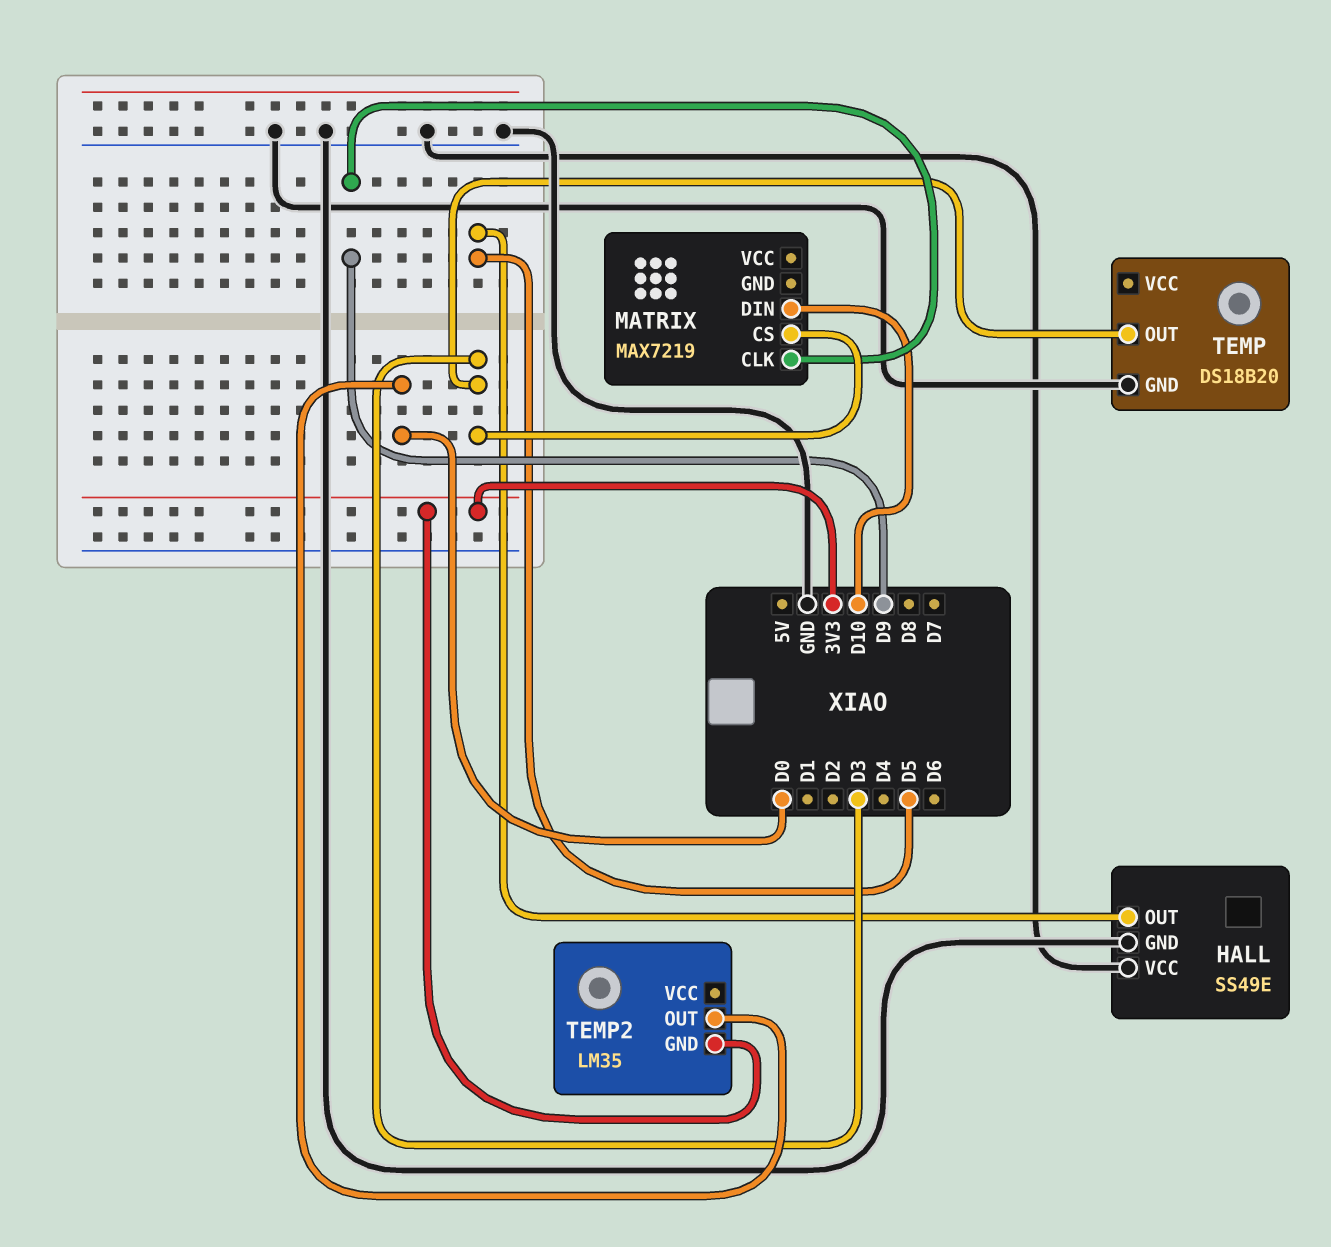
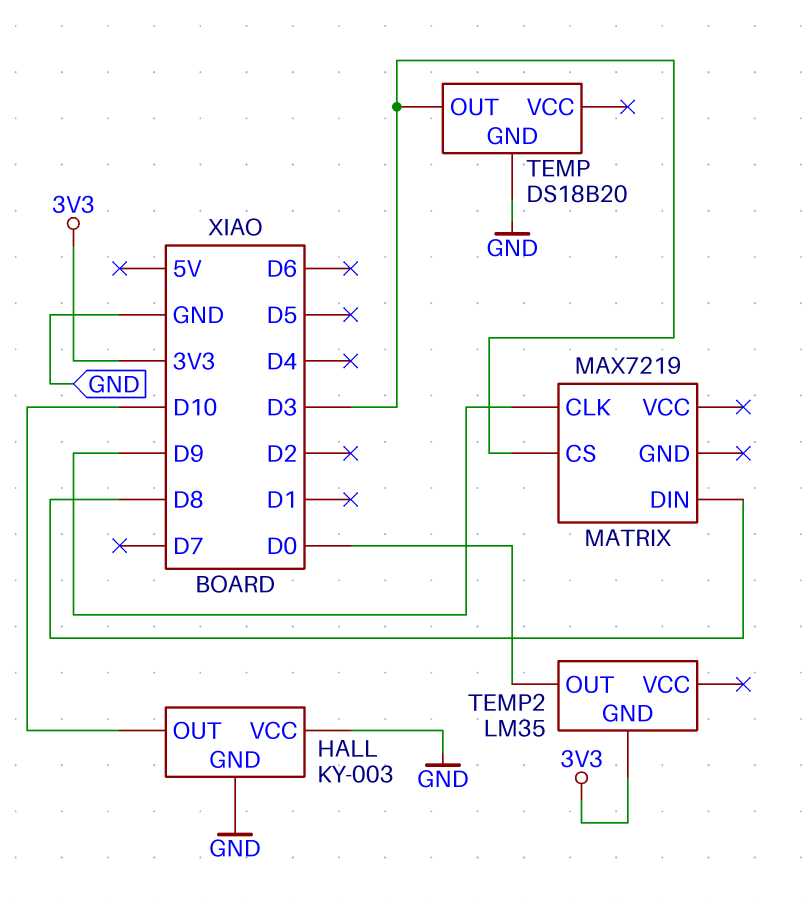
HALL: SS49E -> KY-003
HALL pin OUT: D5 -> D10
MATRIX pin DIN: D10 -> D8

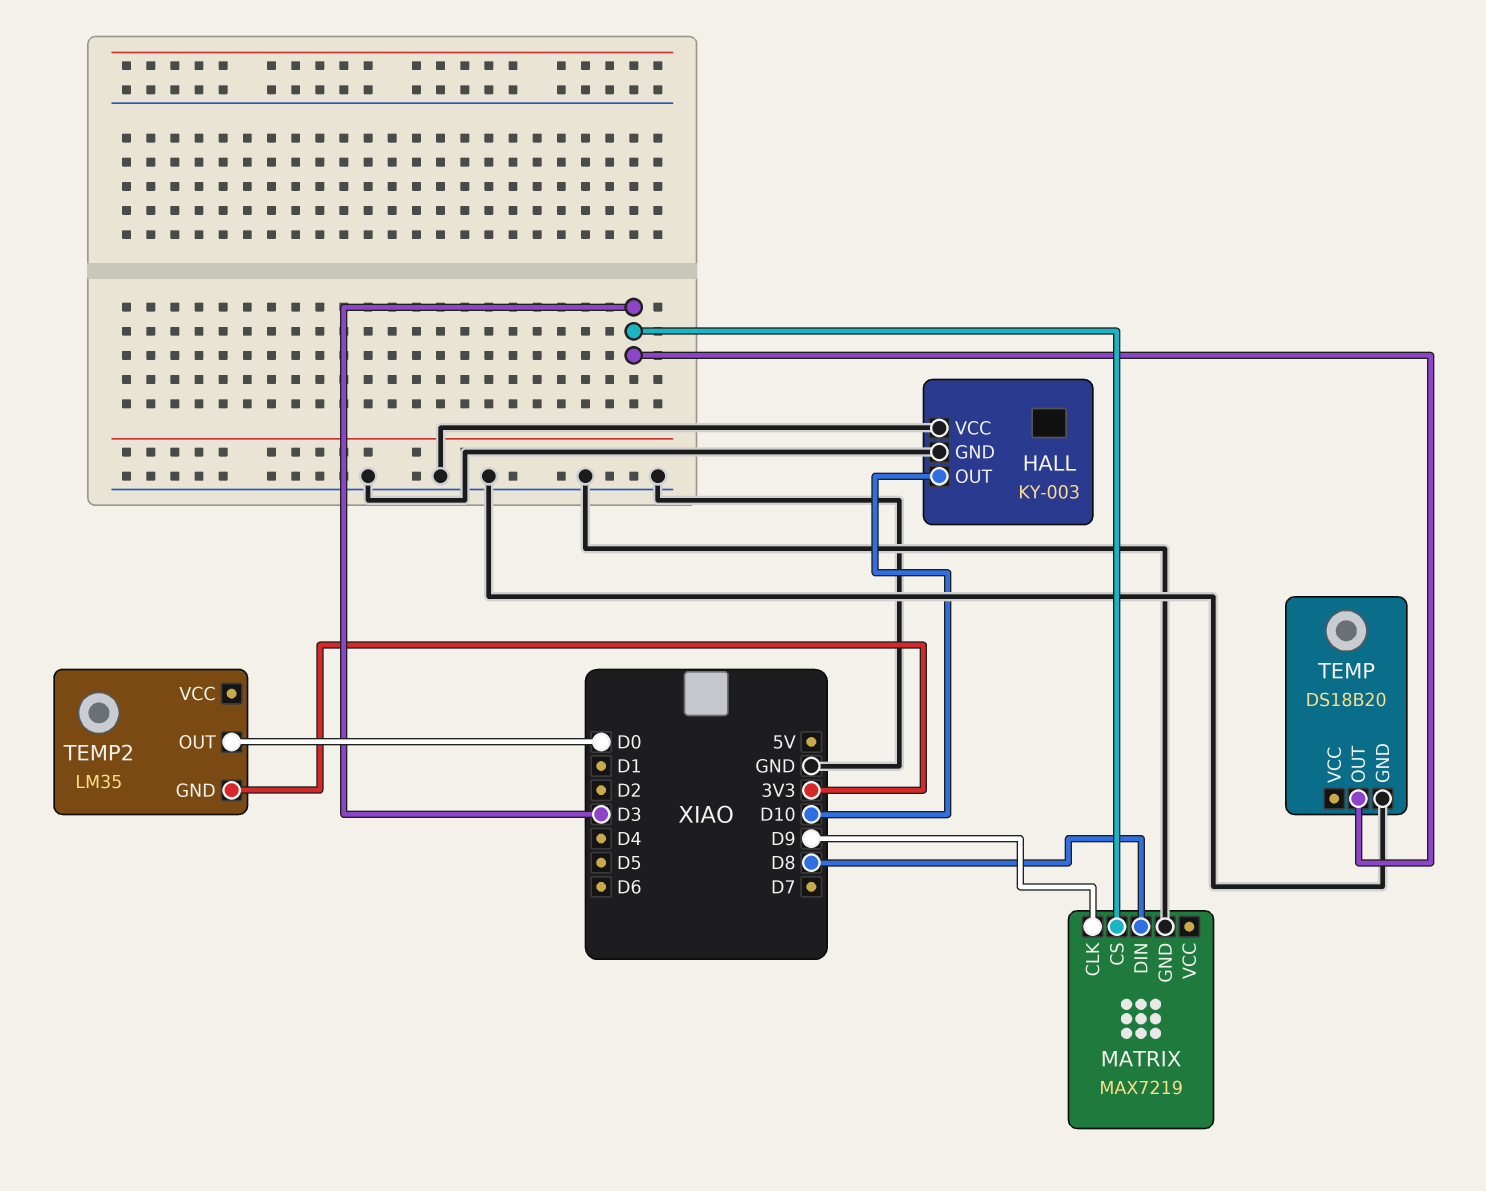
MATRIX pin GND: none -> GND

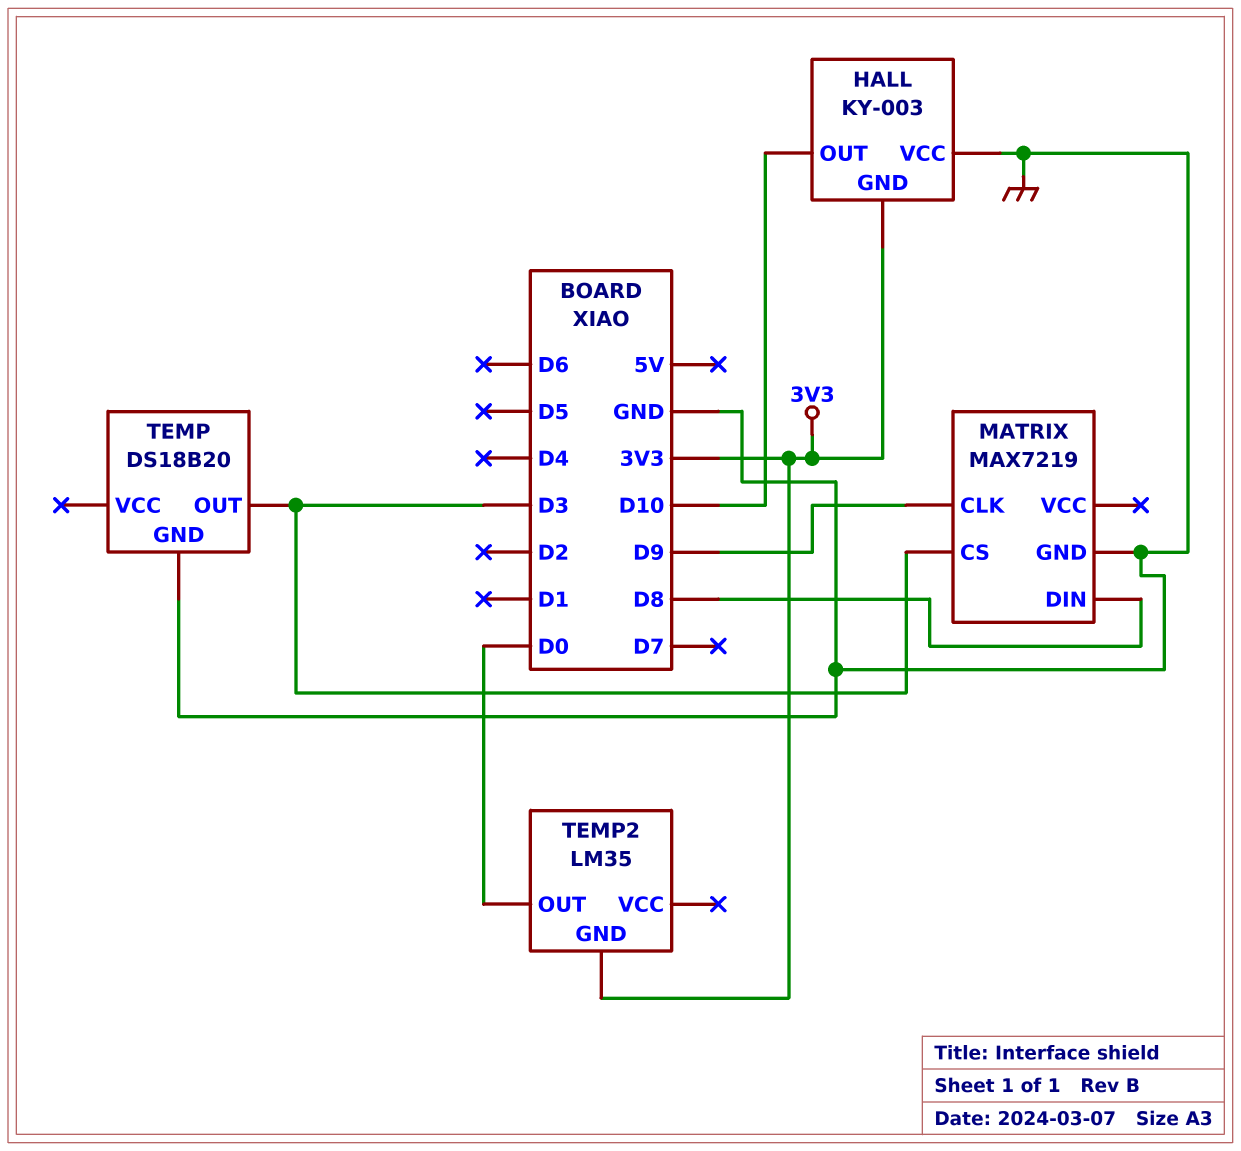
HALL pin GND: GND -> 3V3

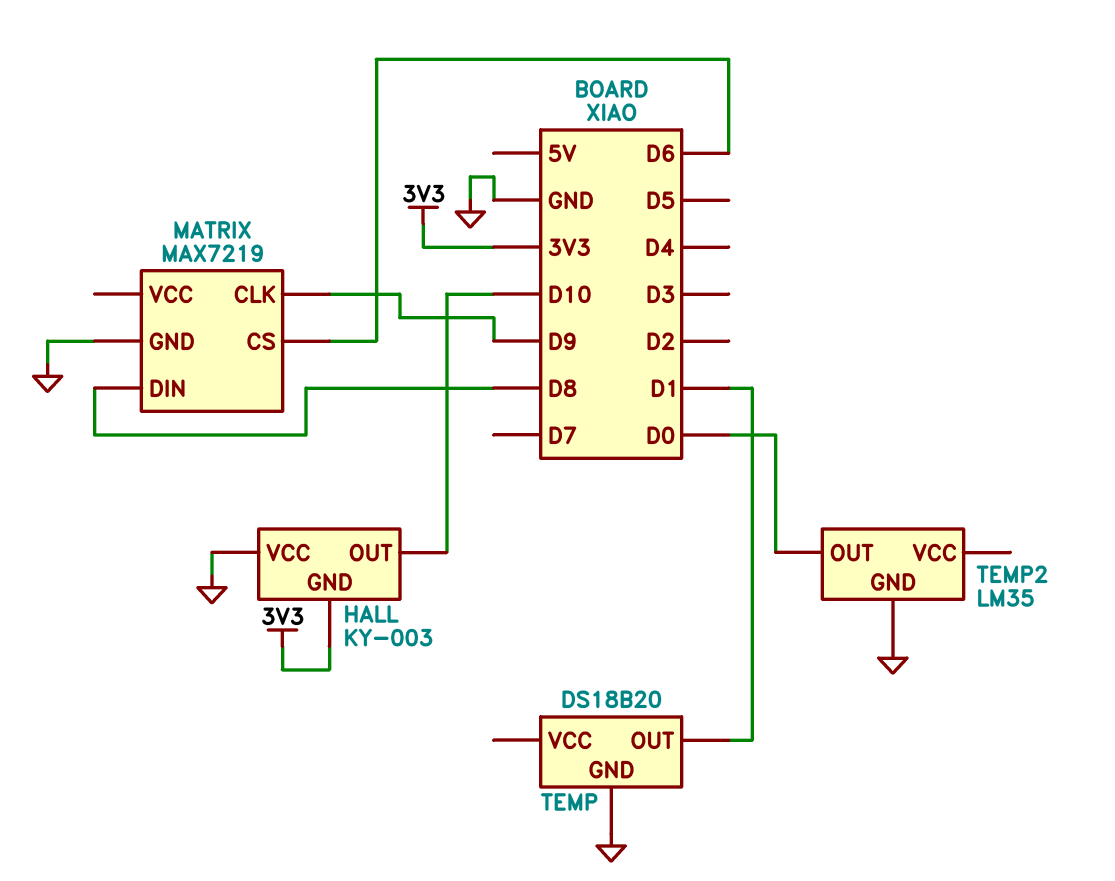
MATRIX pin CS: D3 -> D6
TEMP pin OUT: D3 -> D1
TEMP2 pin GND: 3V3 -> GND

